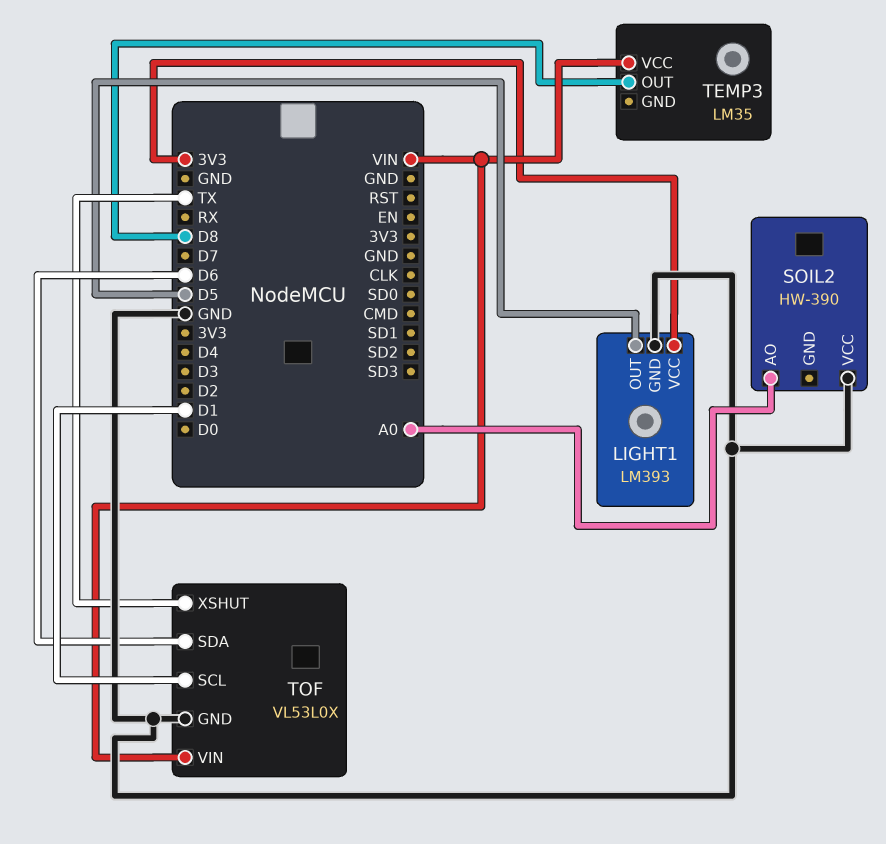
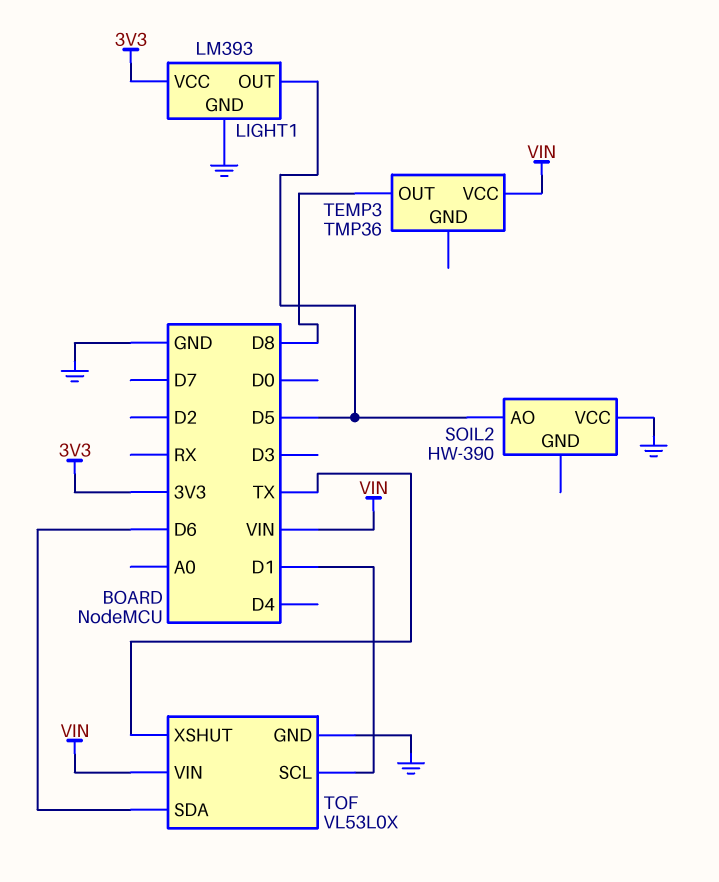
SOIL2 pin AO: A0 -> D5
TEMP3: LM35 -> TMP36

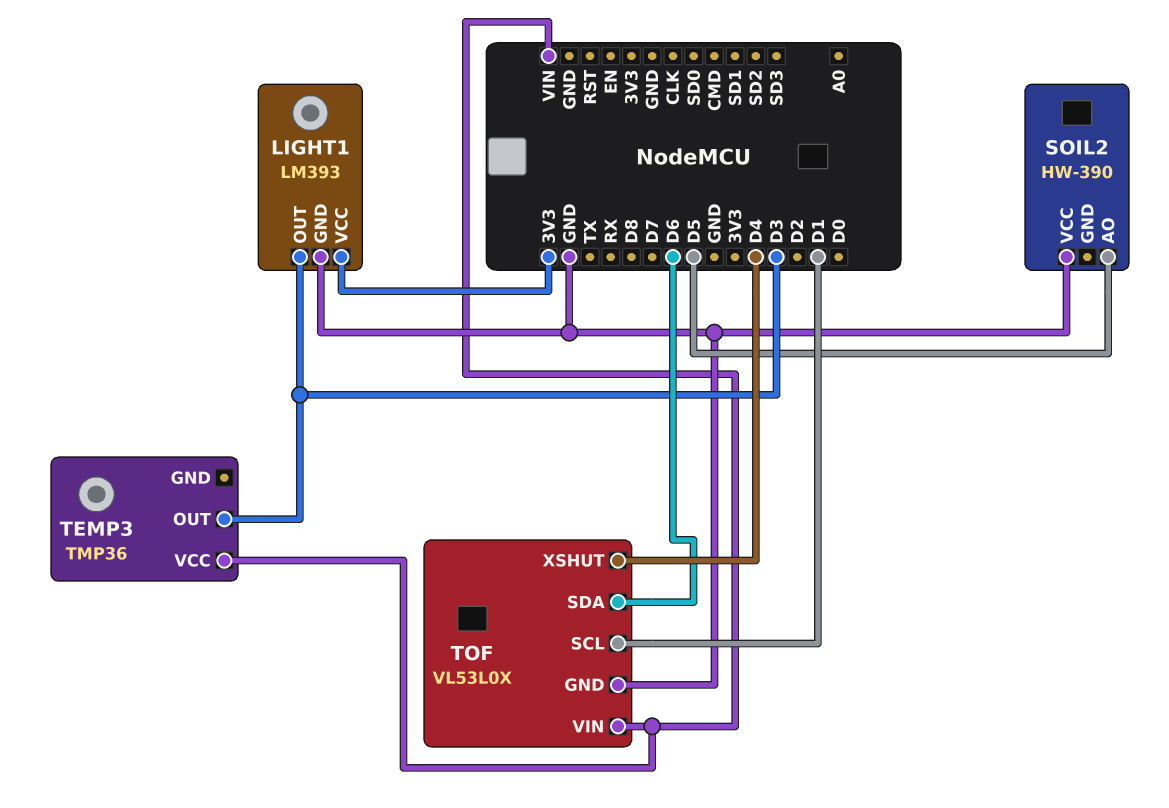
LIGHT1 pin OUT: D5 -> D3
TEMP3 pin OUT: D8 -> D3
TOF pin XSHUT: TX -> D4

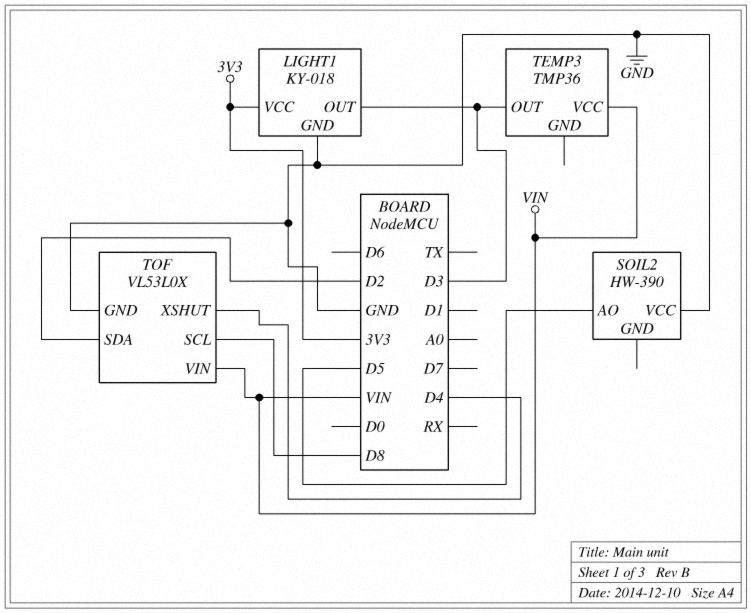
LIGHT1: LM393 -> KY-018
TOF pin SCL: D1 -> D8
TOF pin SDA: D6 -> D2

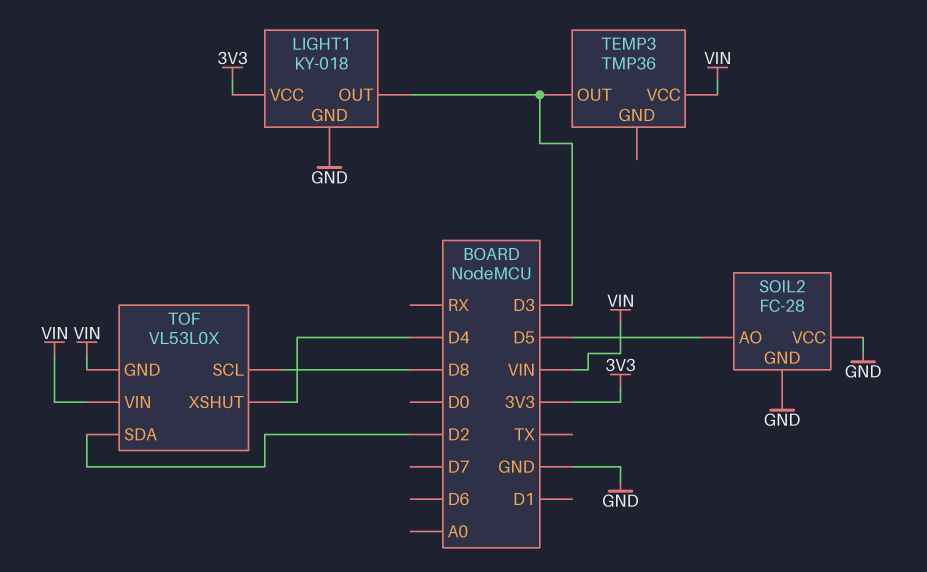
SOIL2: HW-390 -> FC-28
SOIL2 pin GND: none -> GND
TOF pin GND: GND -> VIN

